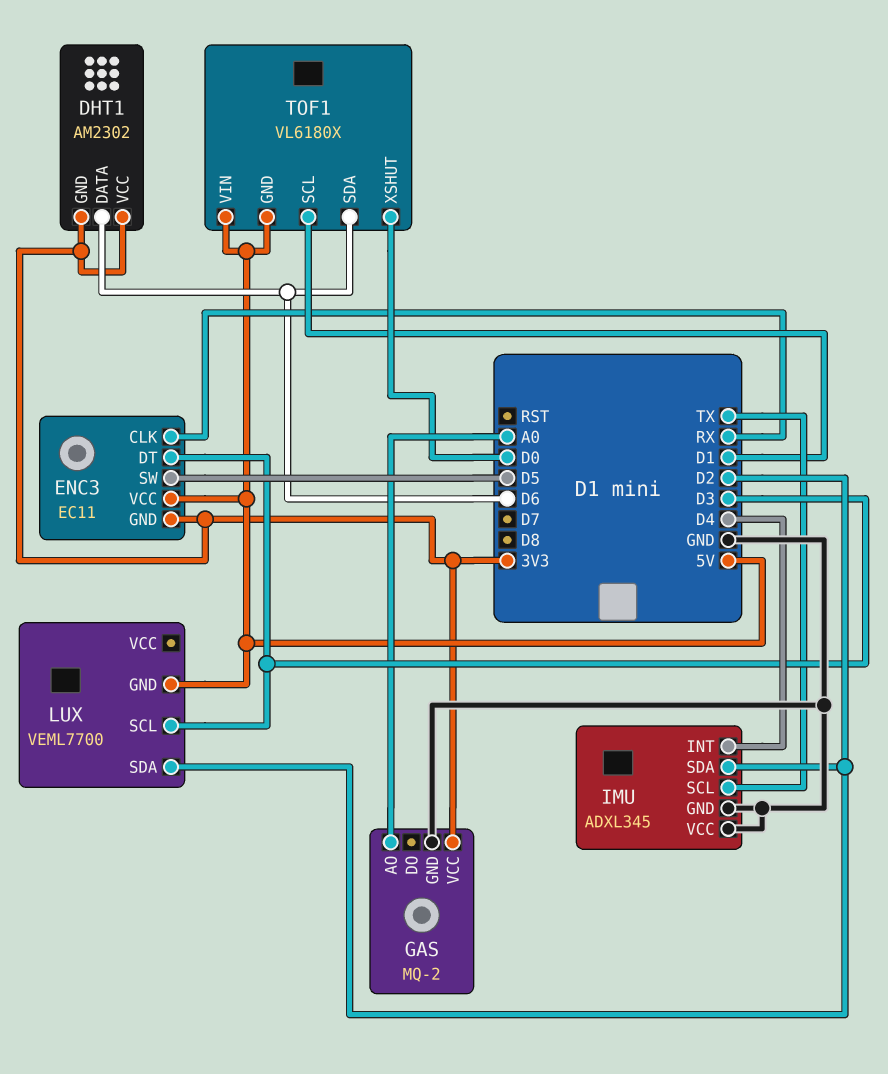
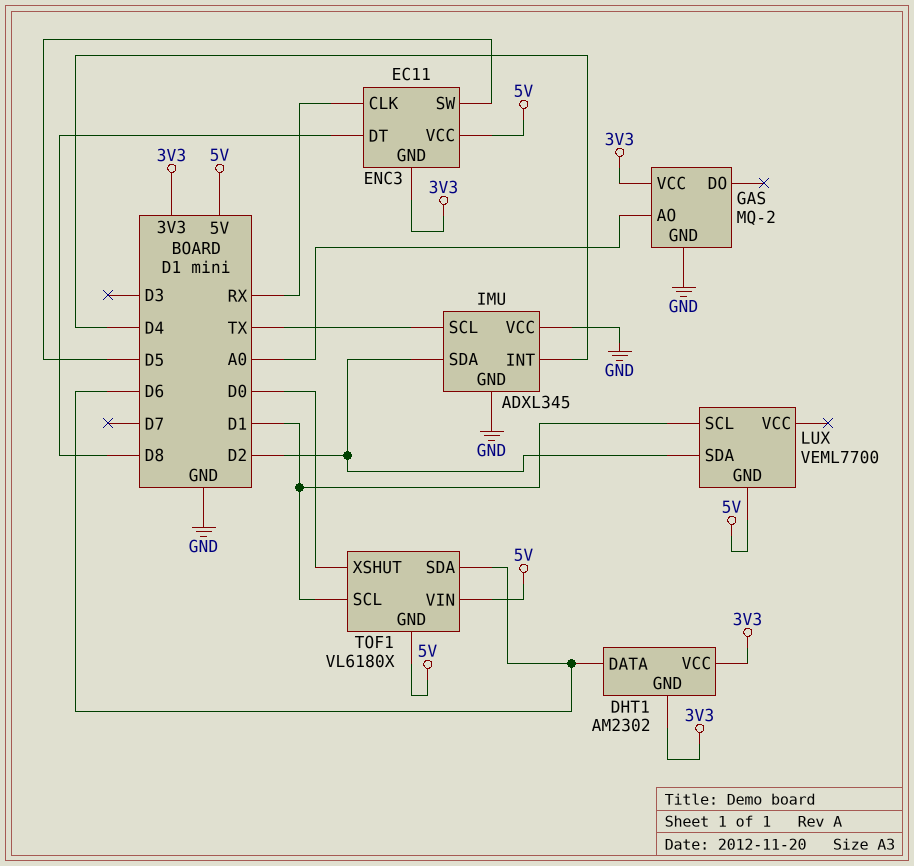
ENC3 pin DT: D3 -> D8
LUX pin SCL: D3 -> D1

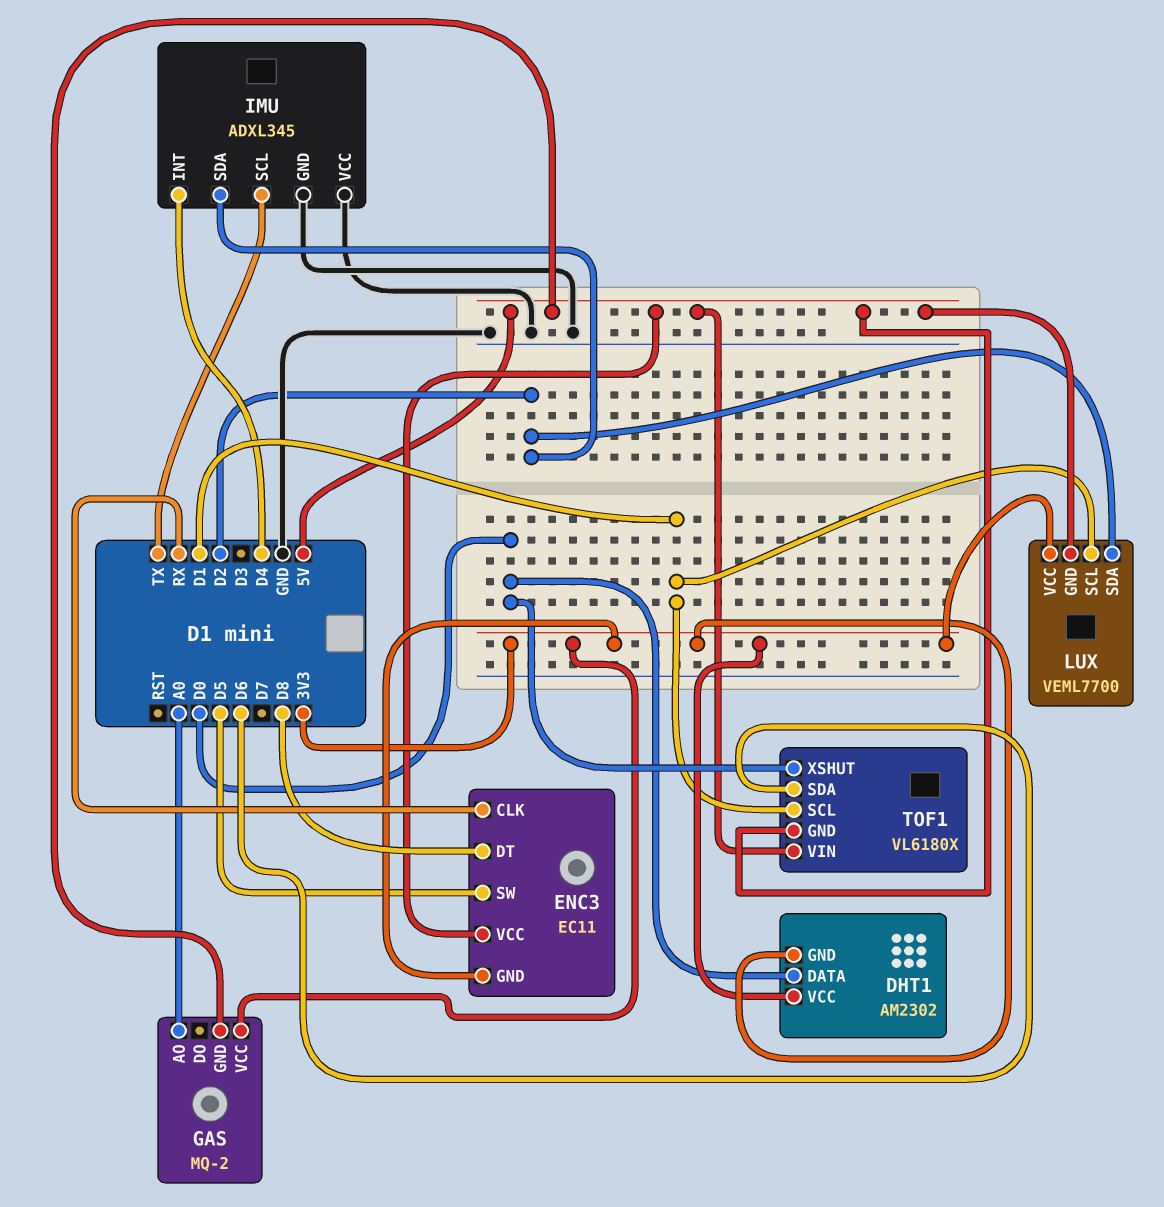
DHT1 pin DATA: D6 -> D0
GAS pin GND: GND -> 5V
LUX pin VCC: none -> 3V3

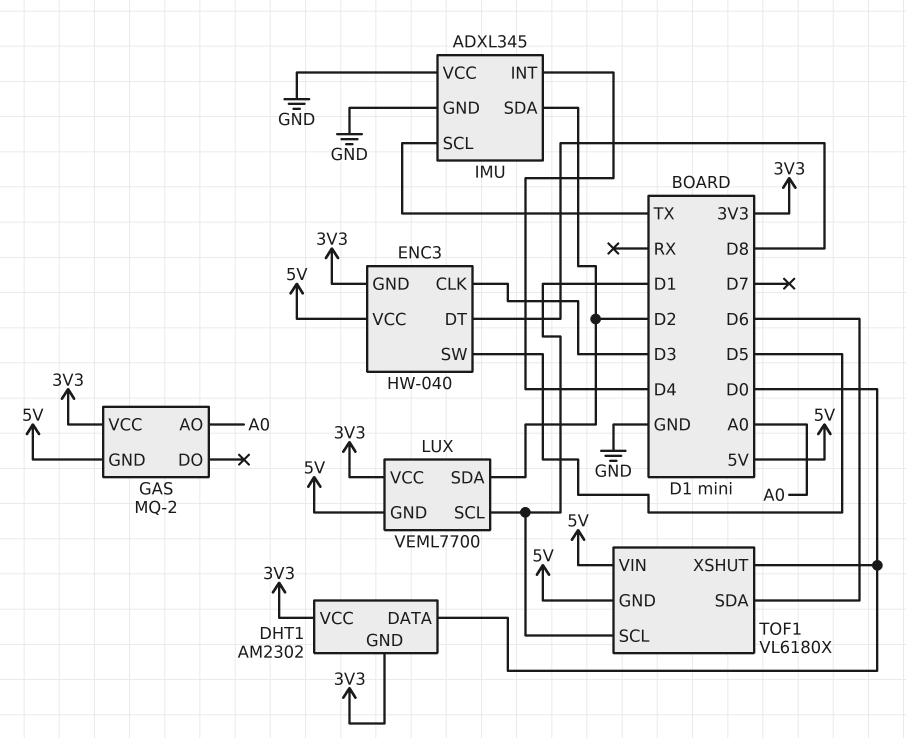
ENC3: EC11 -> HW-040
ENC3 pin CLK: RX -> D3

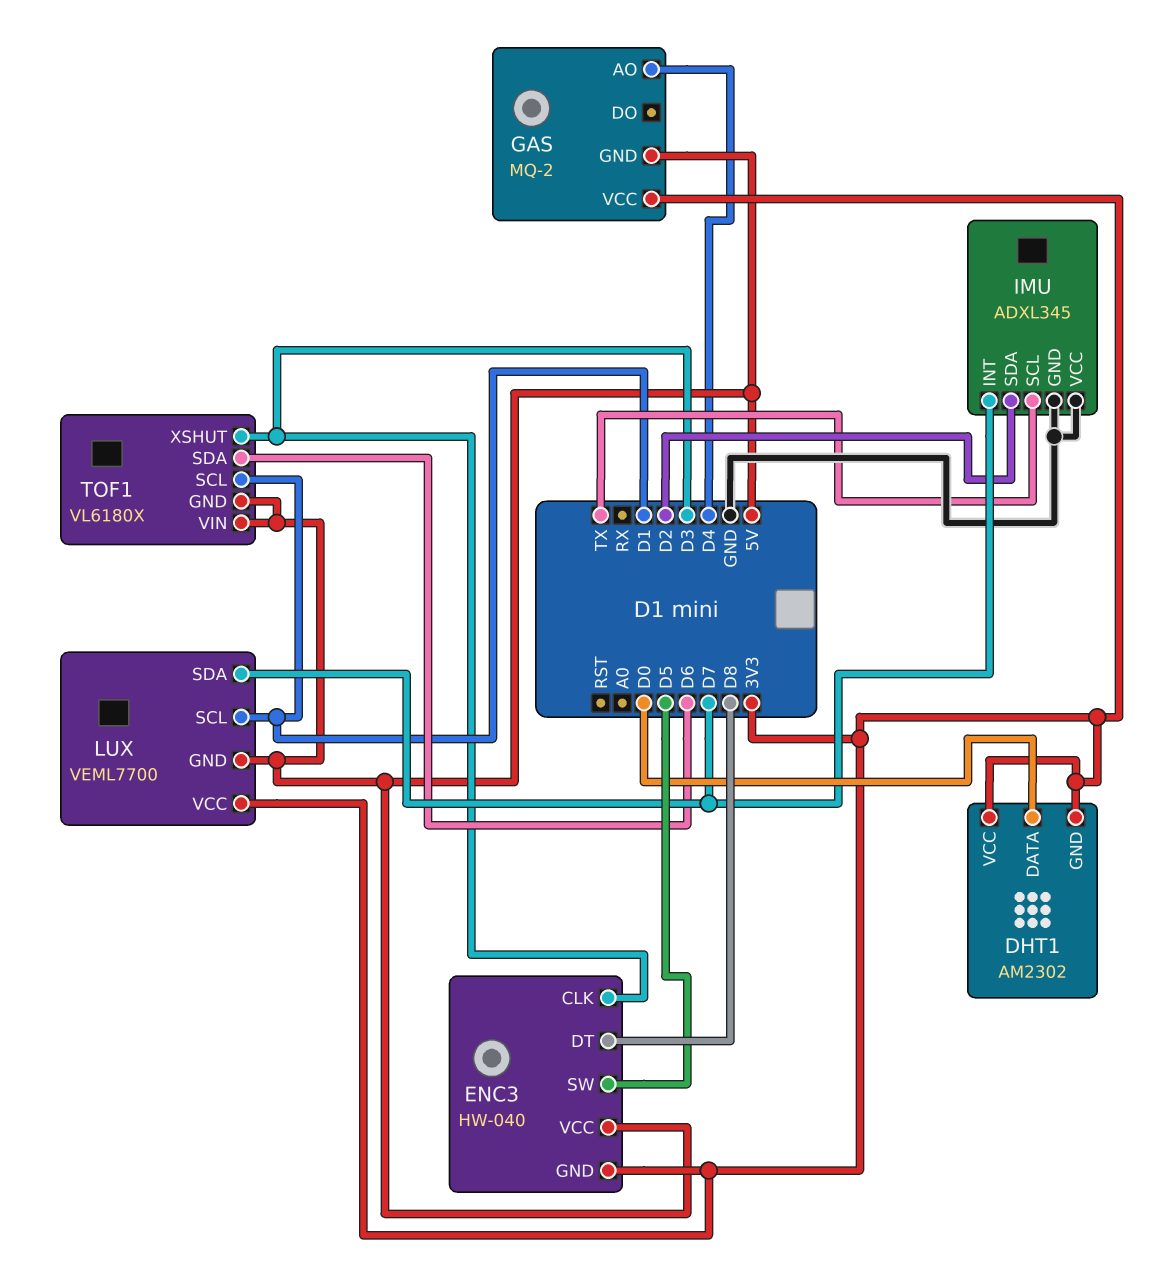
GAS pin AO: A0 -> D4
IMU pin INT: D4 -> D7
LUX pin SDA: D2 -> D7
TOF1 pin XSHUT: D0 -> D3

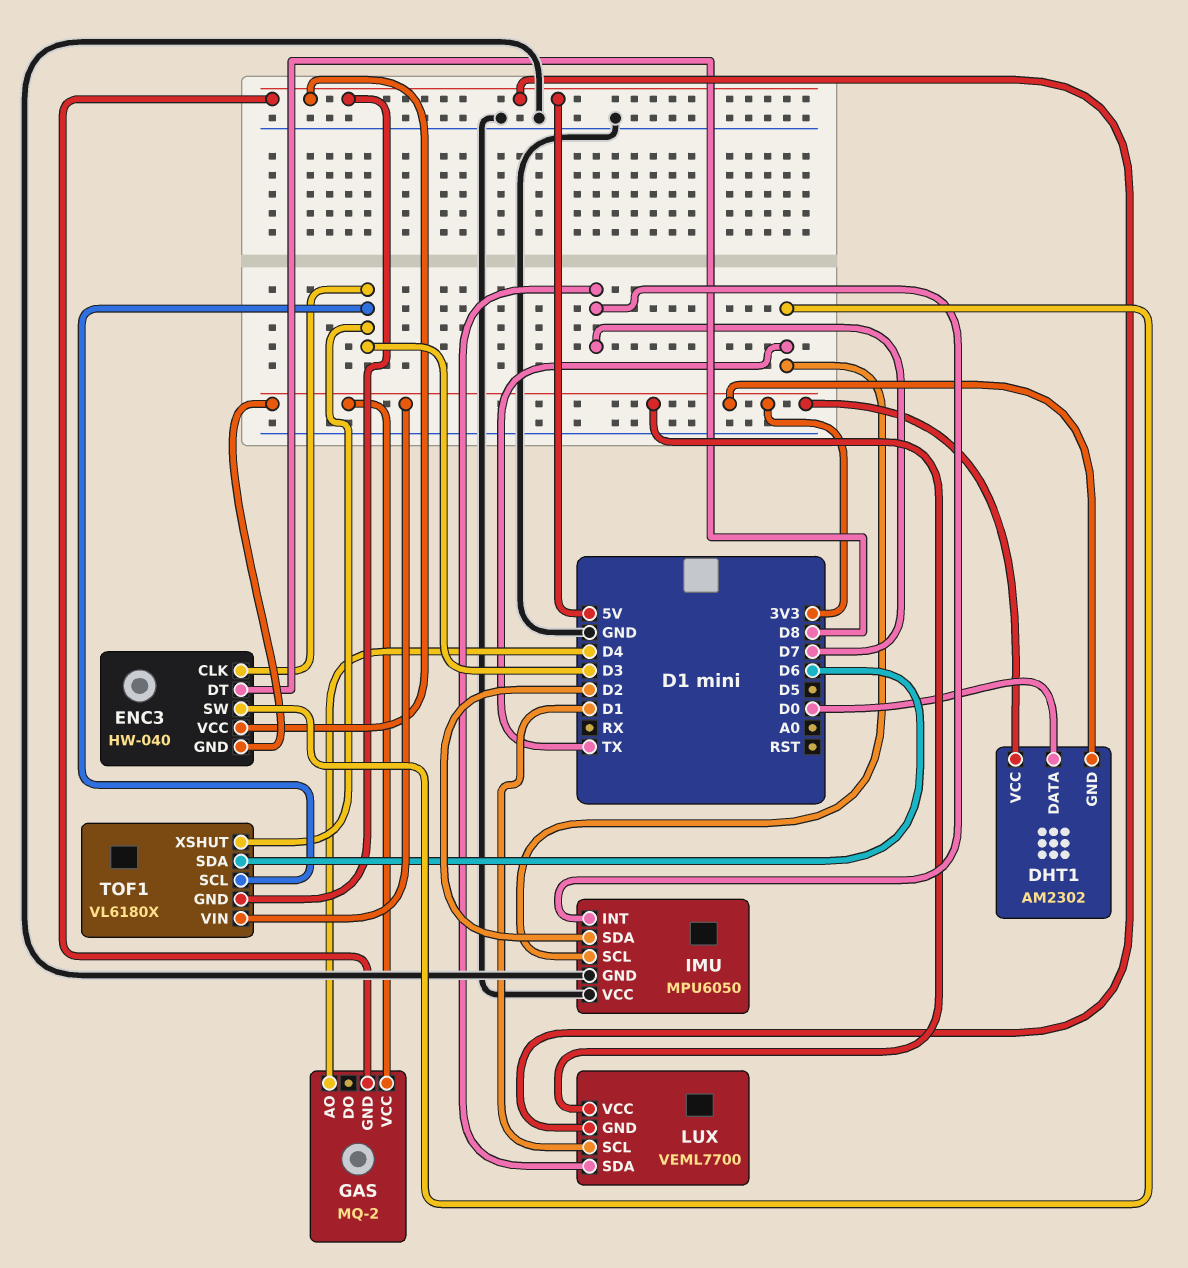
ENC3 pin SW: D5 -> TX
IMU: ADXL345 -> MPU6050
TOF1 pin SCL: D1 -> D3
TOF1 pin VIN: 5V -> 3V3

